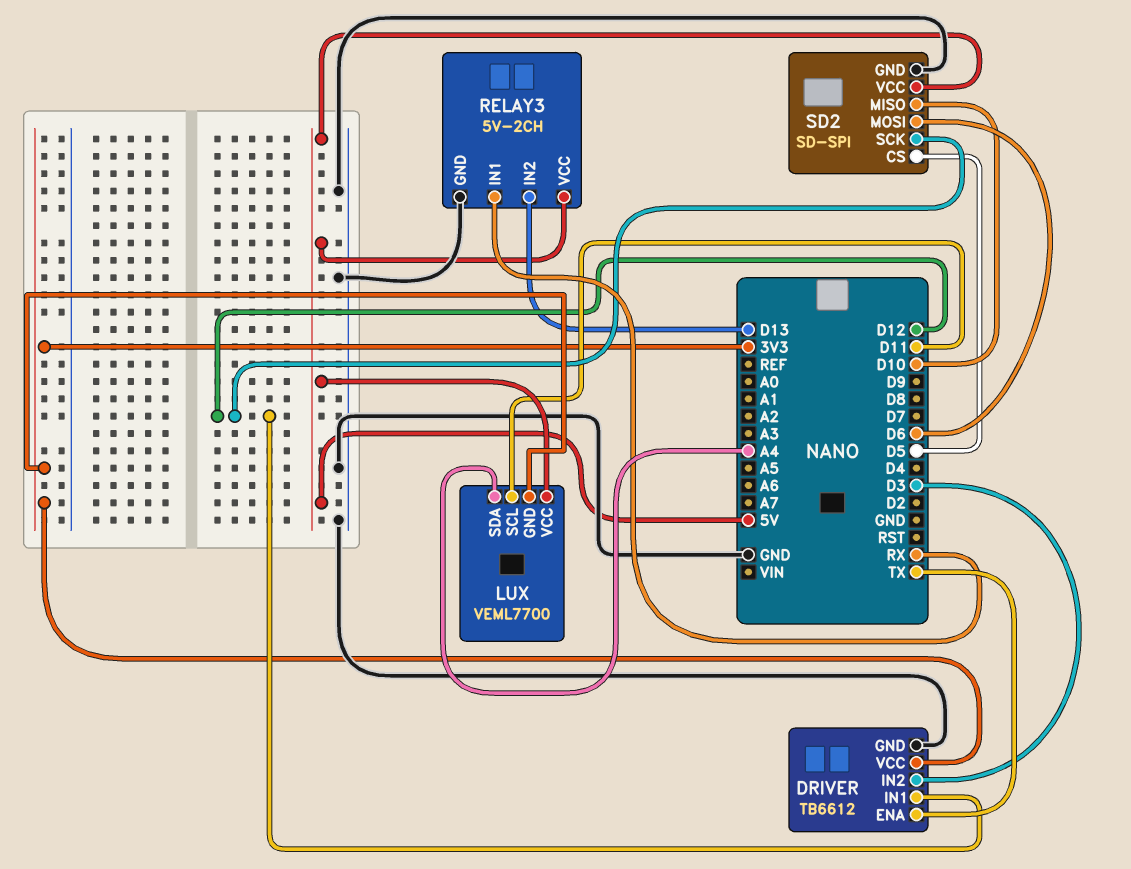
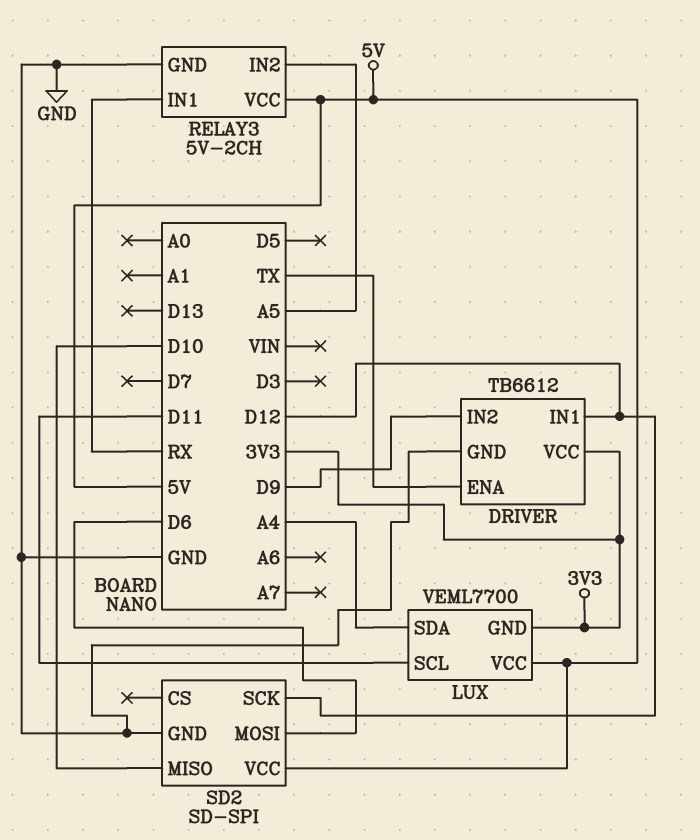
DRIVER pin IN2: D3 -> D9
RELAY3 pin IN2: D13 -> A5
SD2 pin CS: D5 -> none

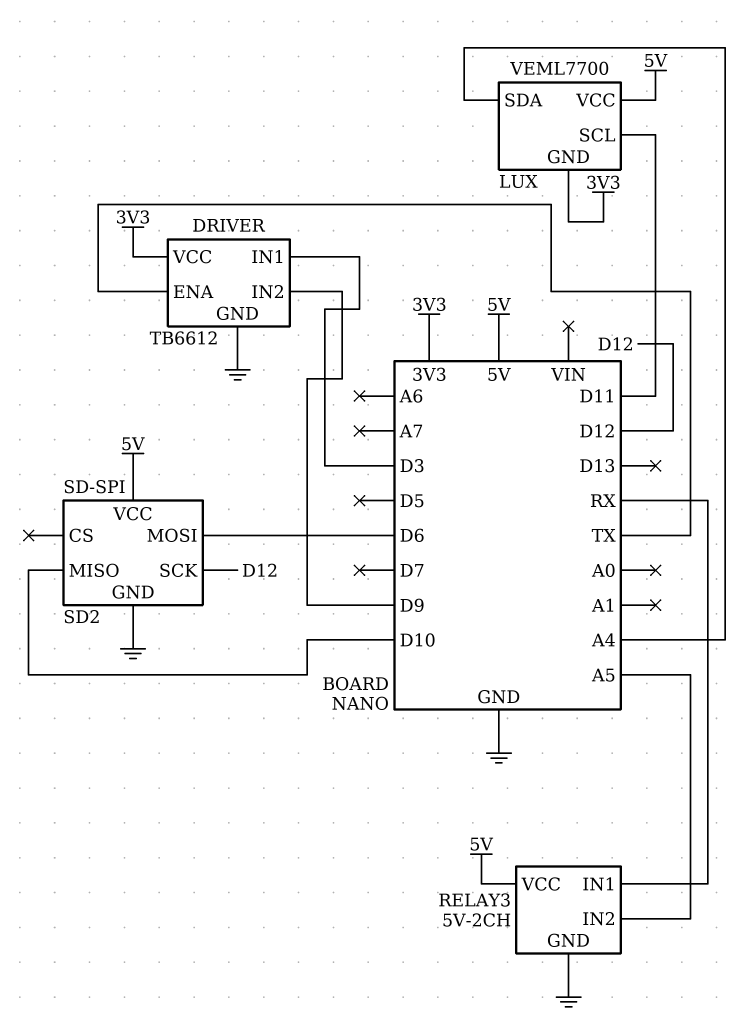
DRIVER pin IN1: D12 -> D3

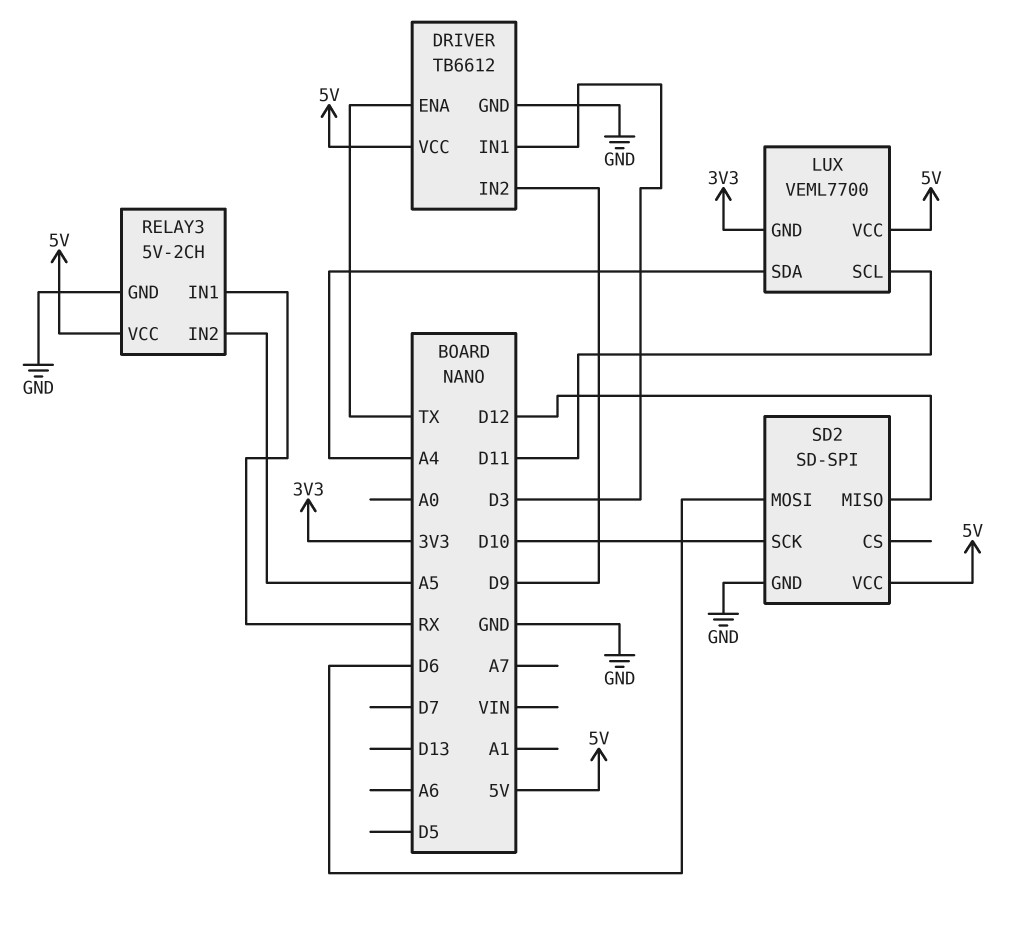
DRIVER pin VCC: 3V3 -> 5V
SD2 pin MISO: D10 -> D12
SD2 pin SCK: D12 -> D10

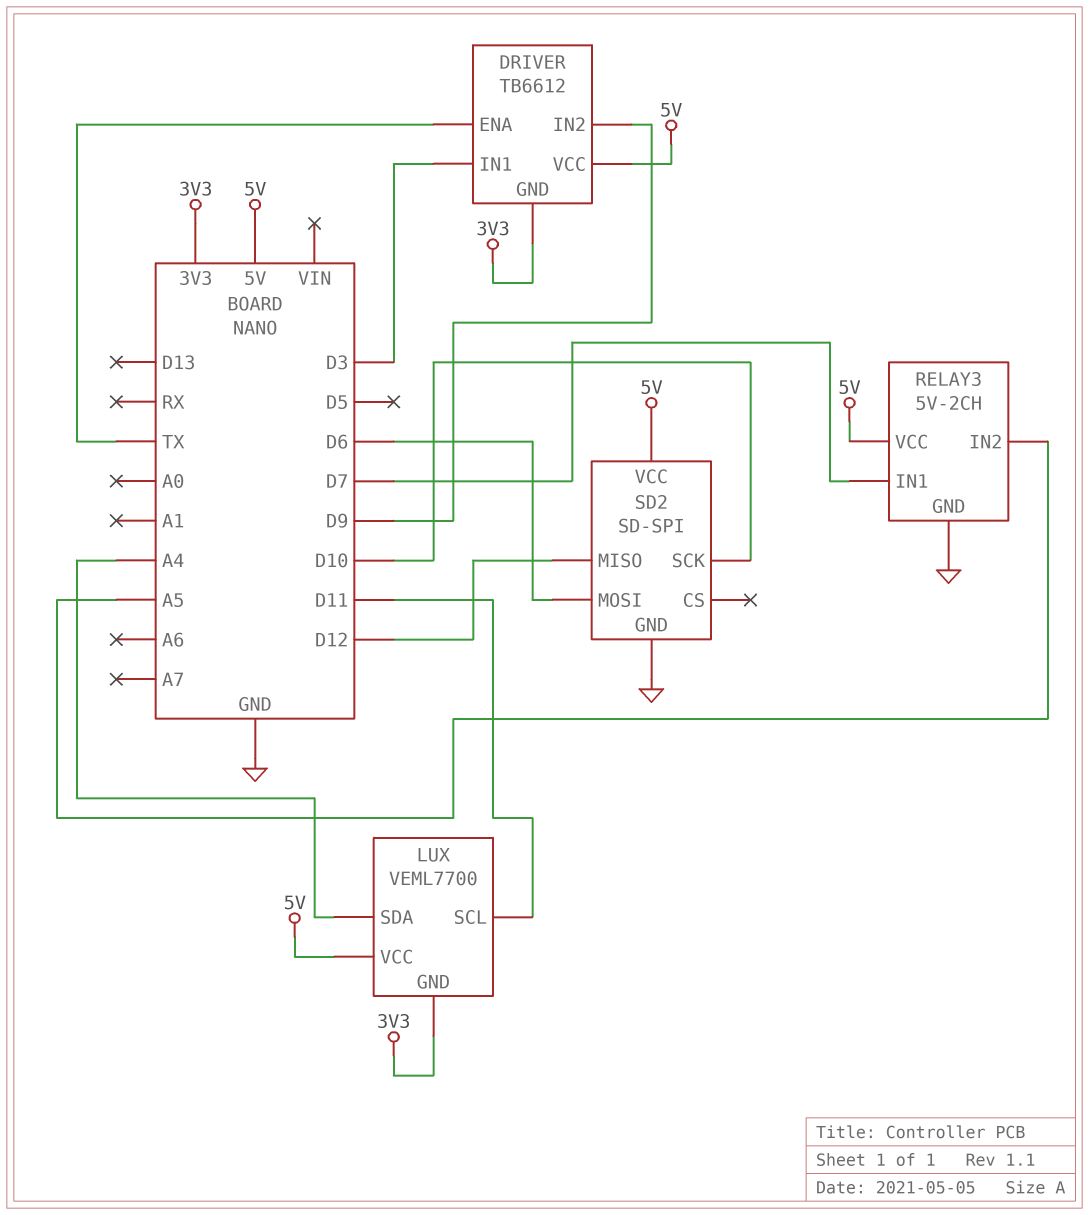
DRIVER pin GND: GND -> 3V3
RELAY3 pin IN1: RX -> D7

